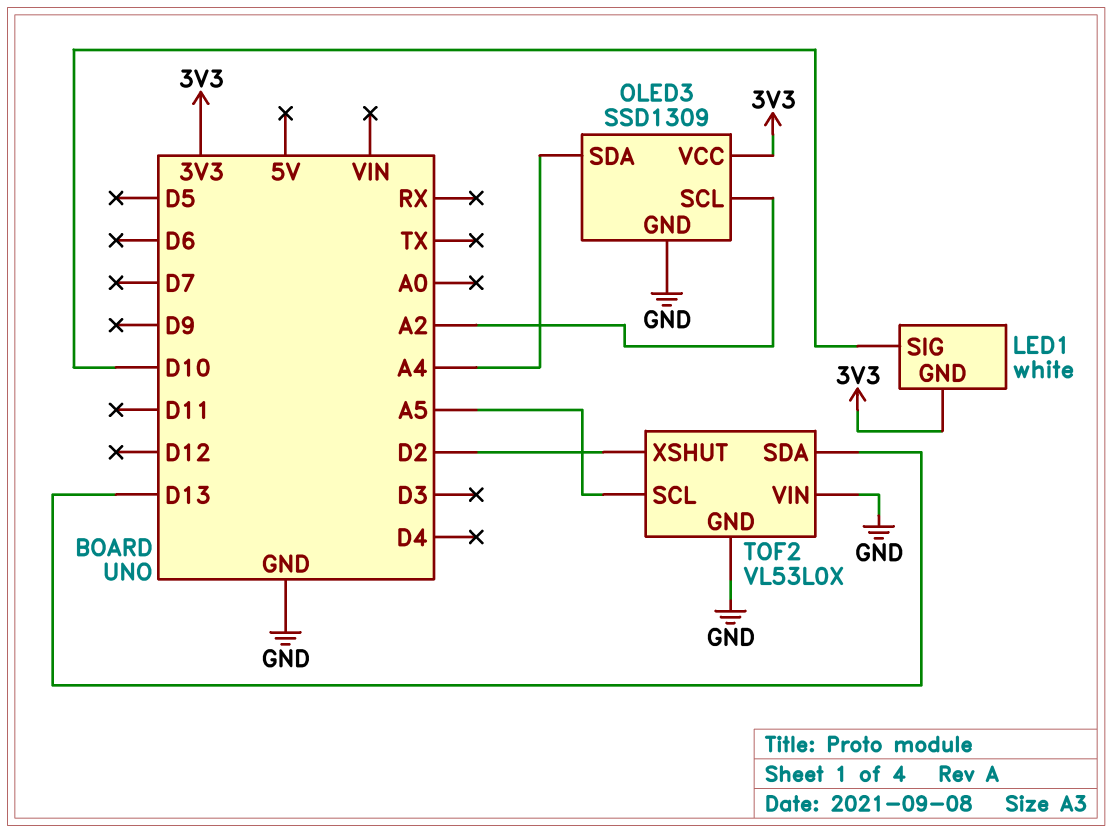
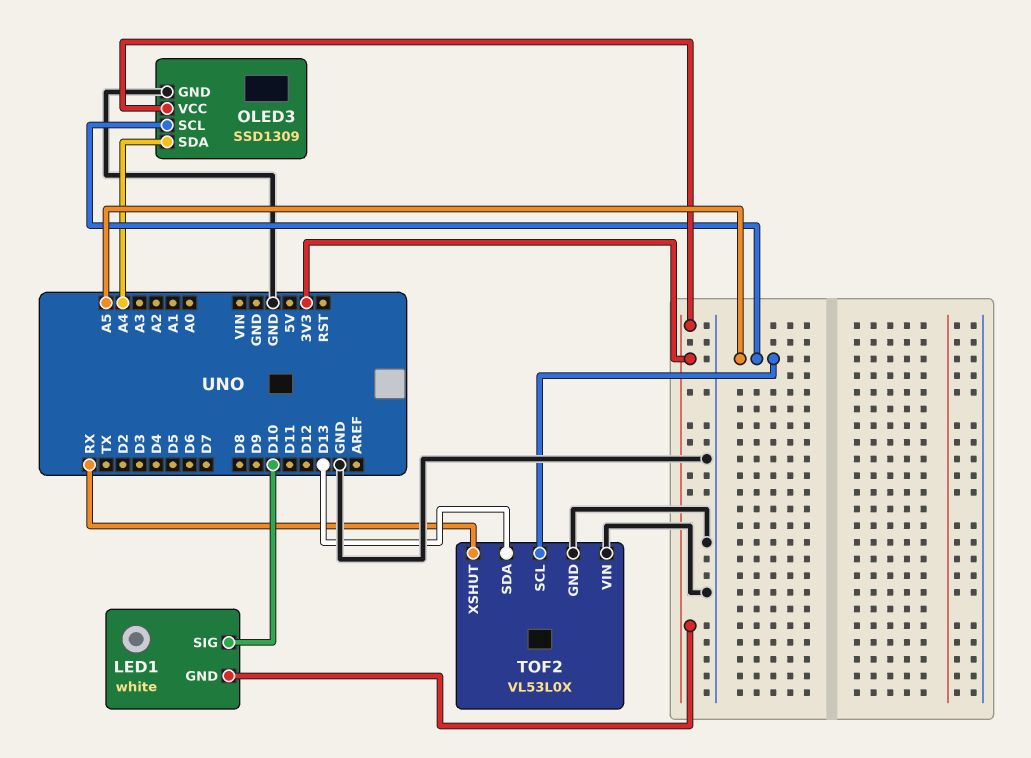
OLED3 pin SCL: A2 -> A5
TOF2 pin XSHUT: D2 -> RX

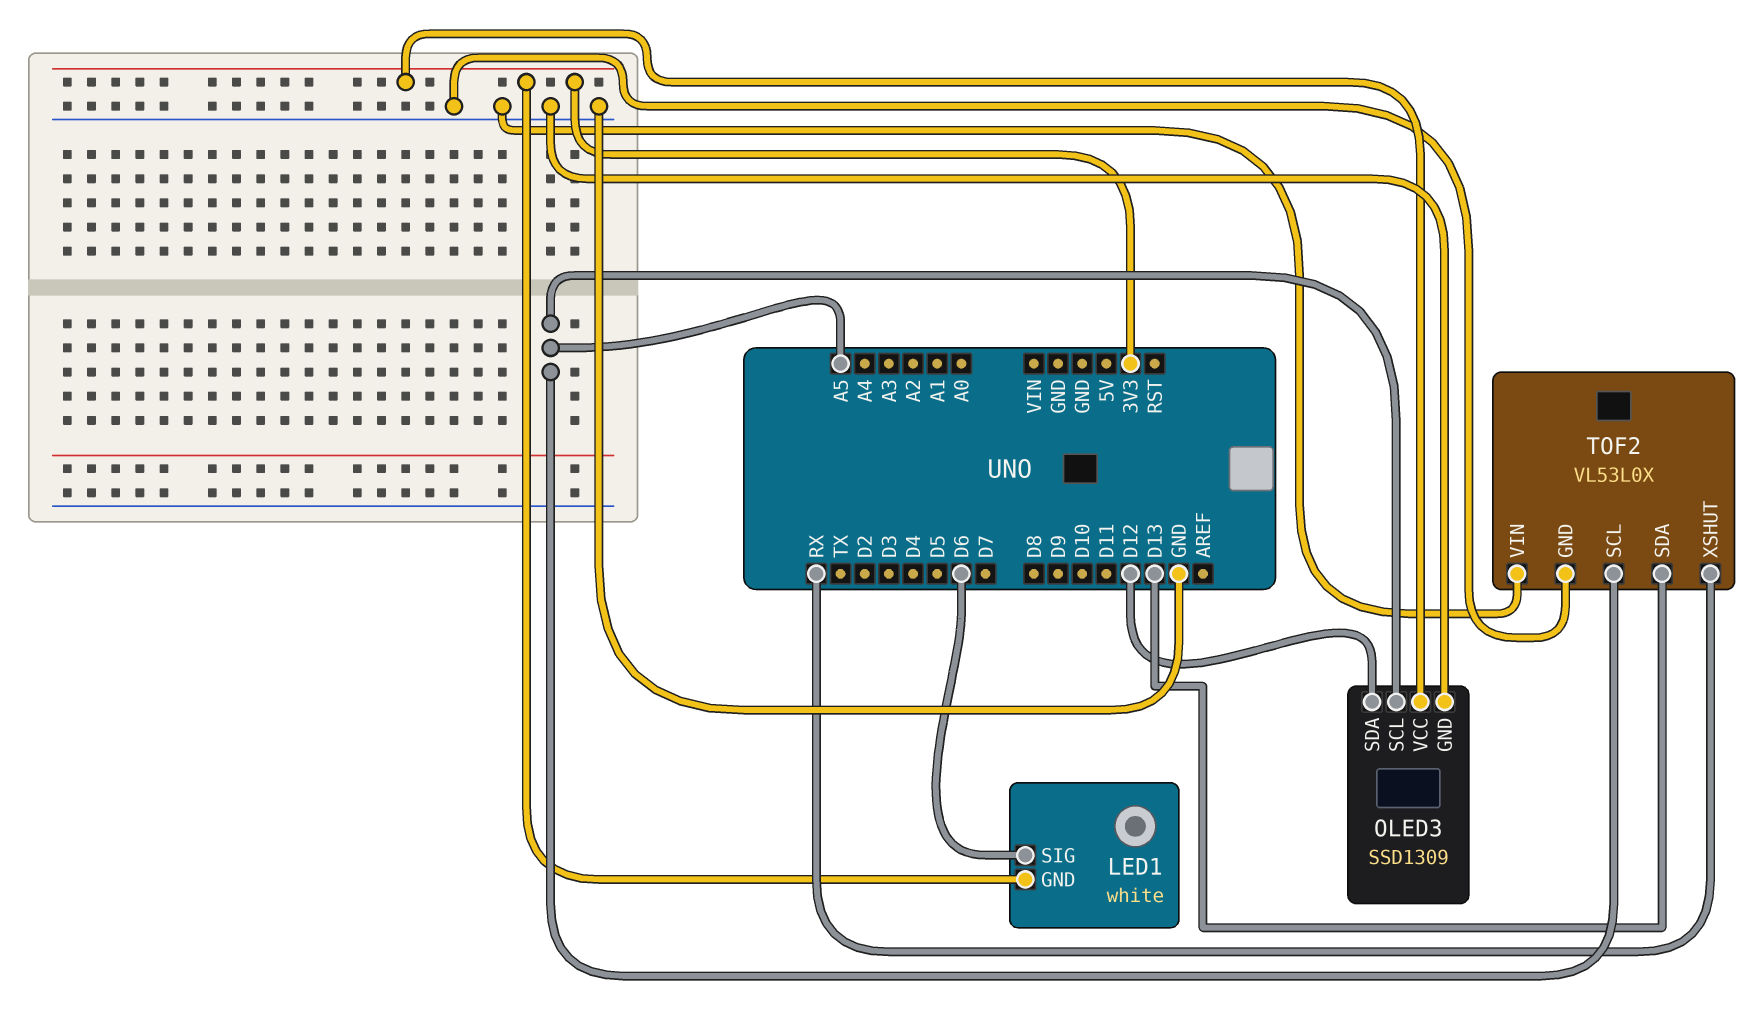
LED1 pin SIG: D10 -> D6
OLED3 pin SDA: A4 -> D12

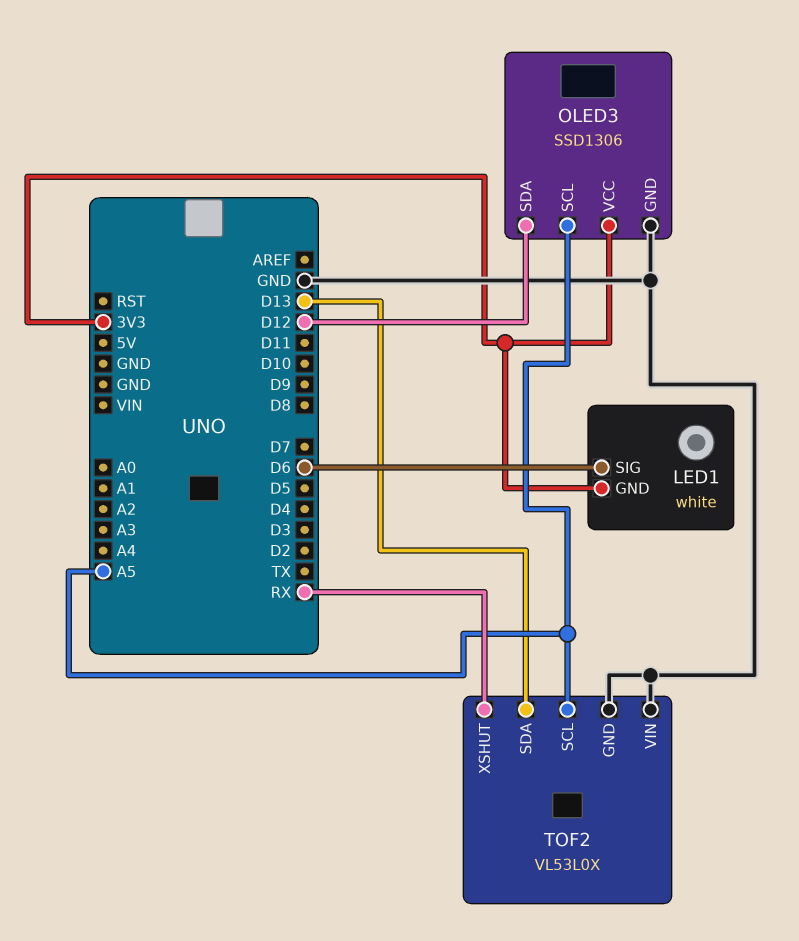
OLED3: SSD1309 -> SSD1306

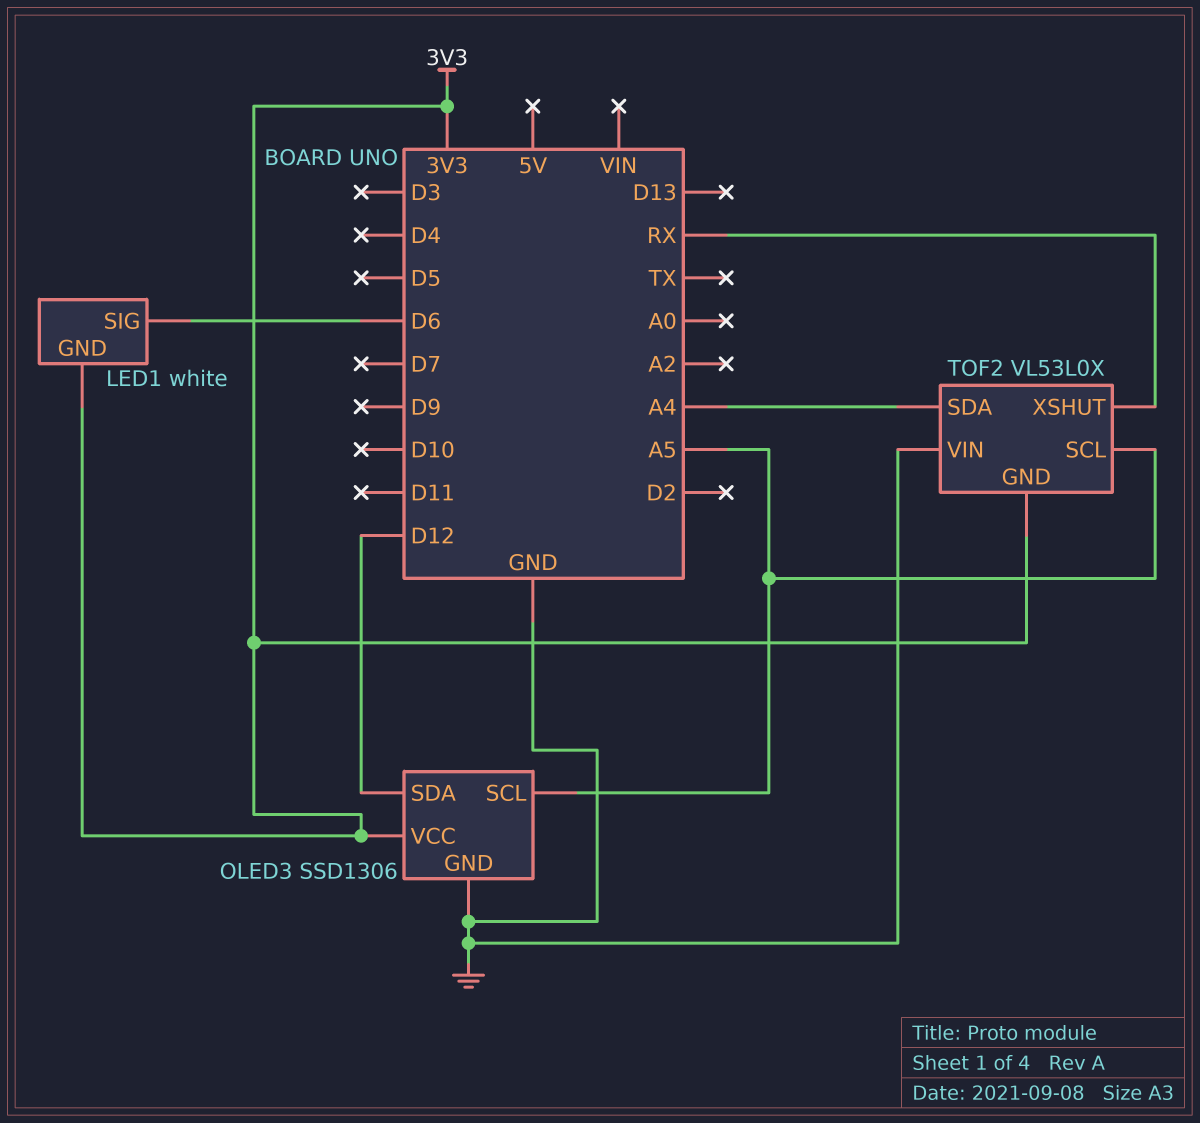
TOF2 pin GND: GND -> 3V3
TOF2 pin SDA: D13 -> A4

